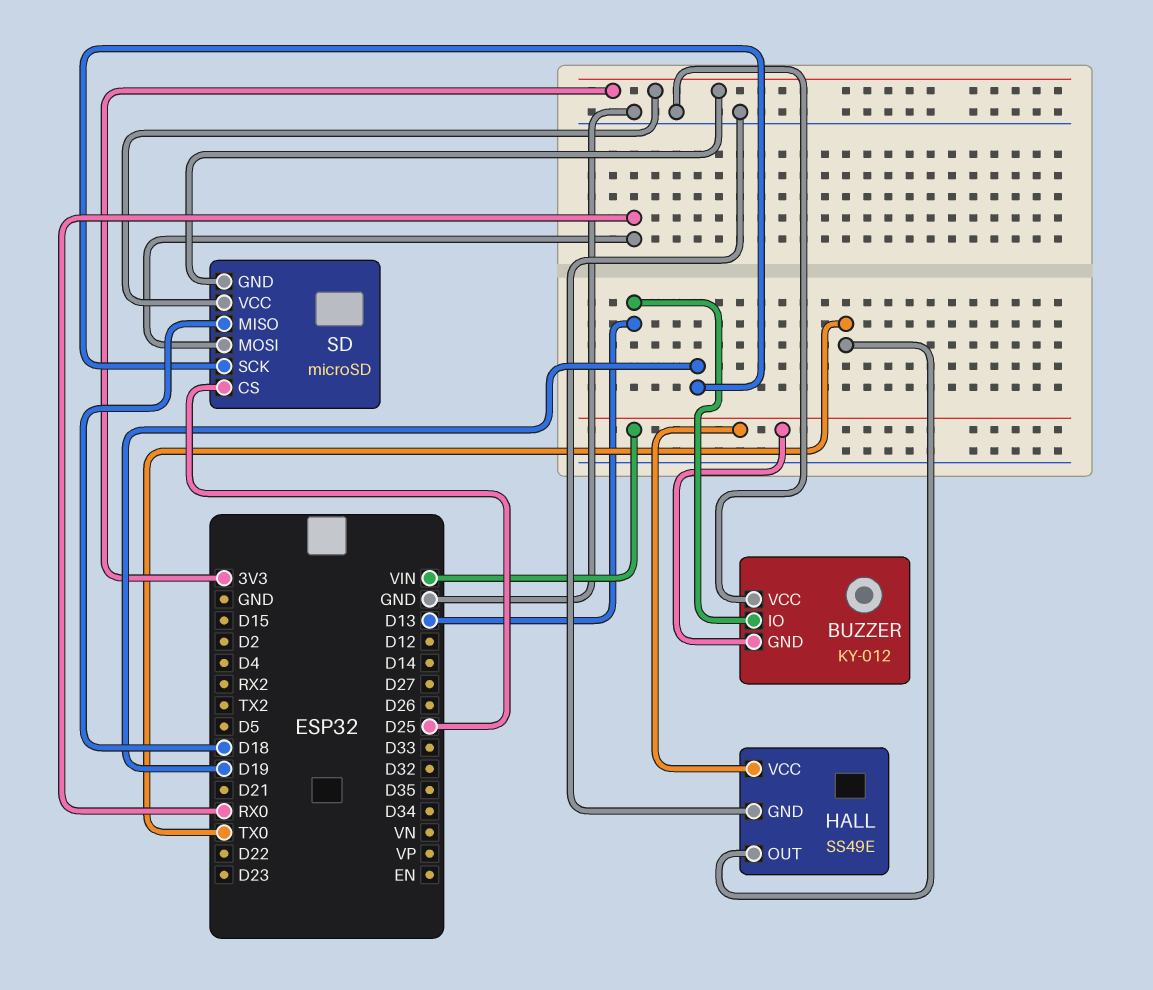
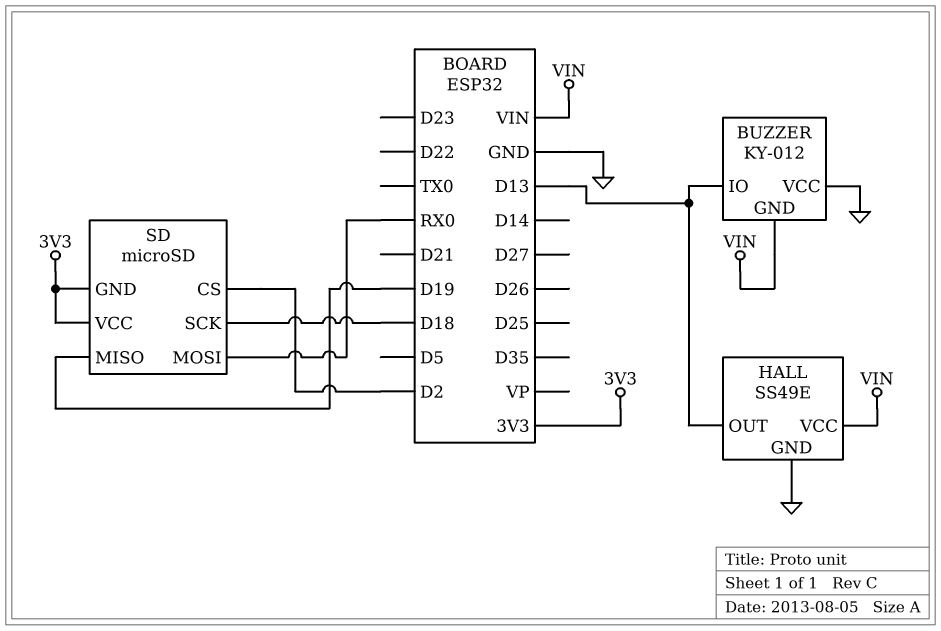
HALL pin OUT: TX0 -> D13
SD pin CS: D25 -> D2
SD pin MISO: D18 -> D19
SD pin SCK: D19 -> D18

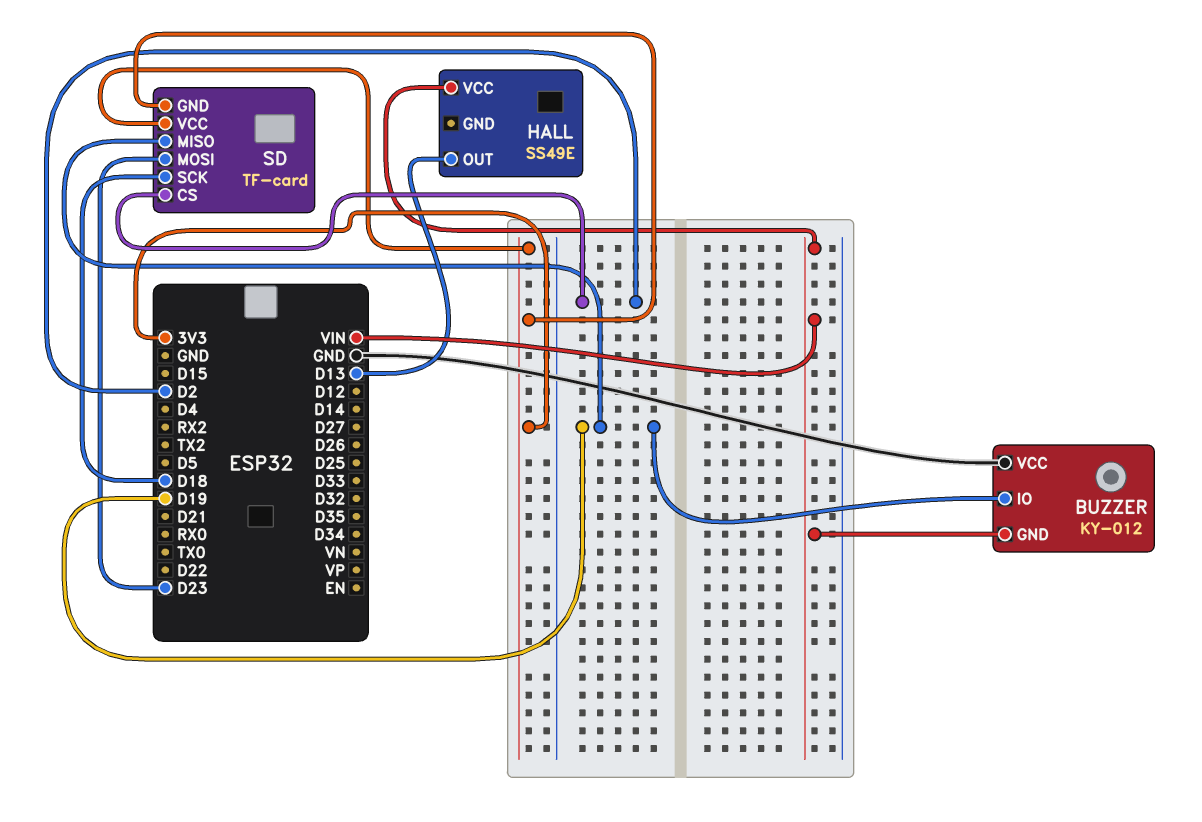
BUZZER pin IO: D13 -> D19
HALL pin GND: GND -> none
SD: microSD -> TF-card
SD pin MOSI: RX0 -> D23

